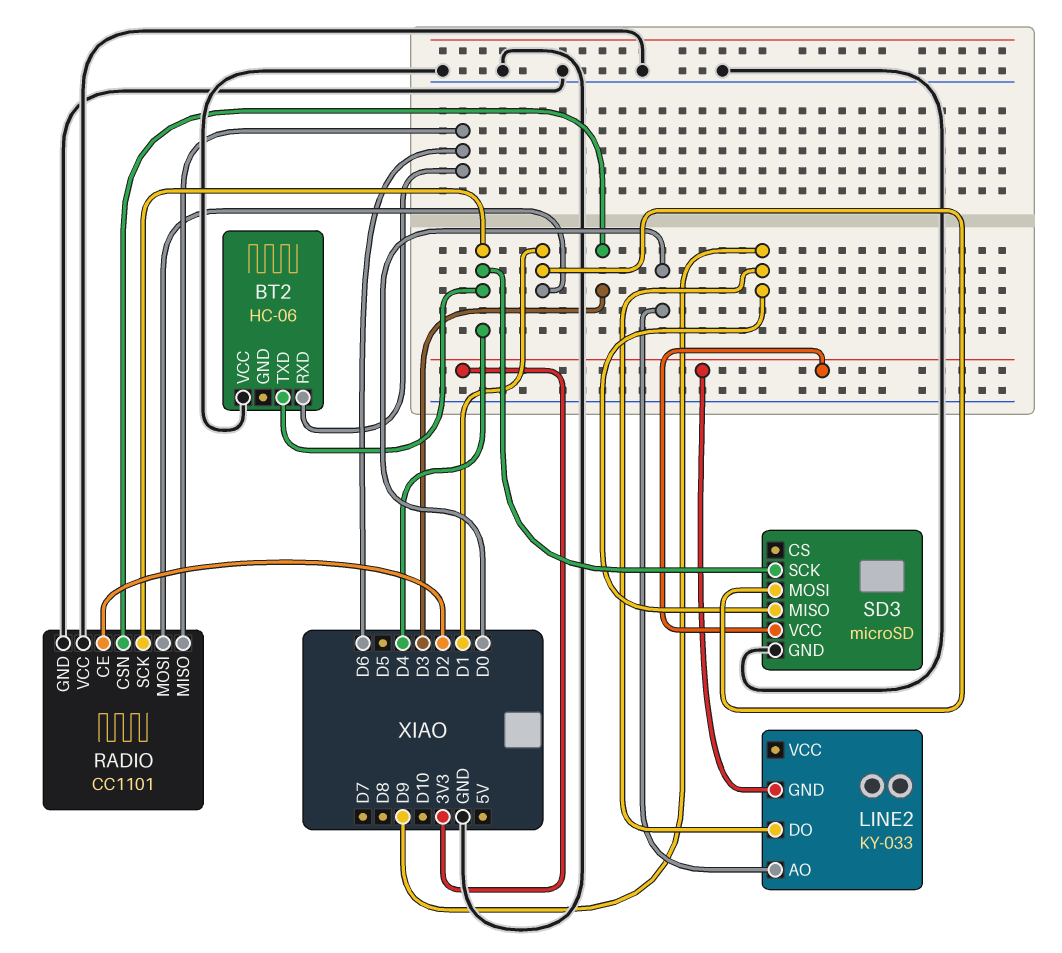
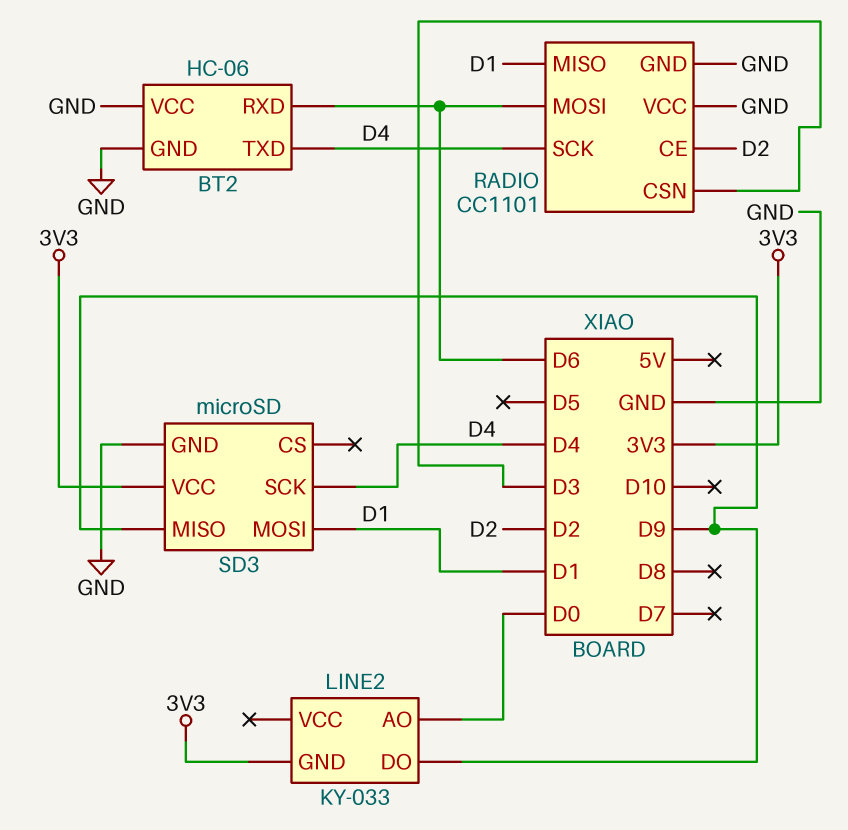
BT2 pin GND: none -> GND
RADIO pin MISO: D6 -> D1
RADIO pin MOSI: D1 -> D6

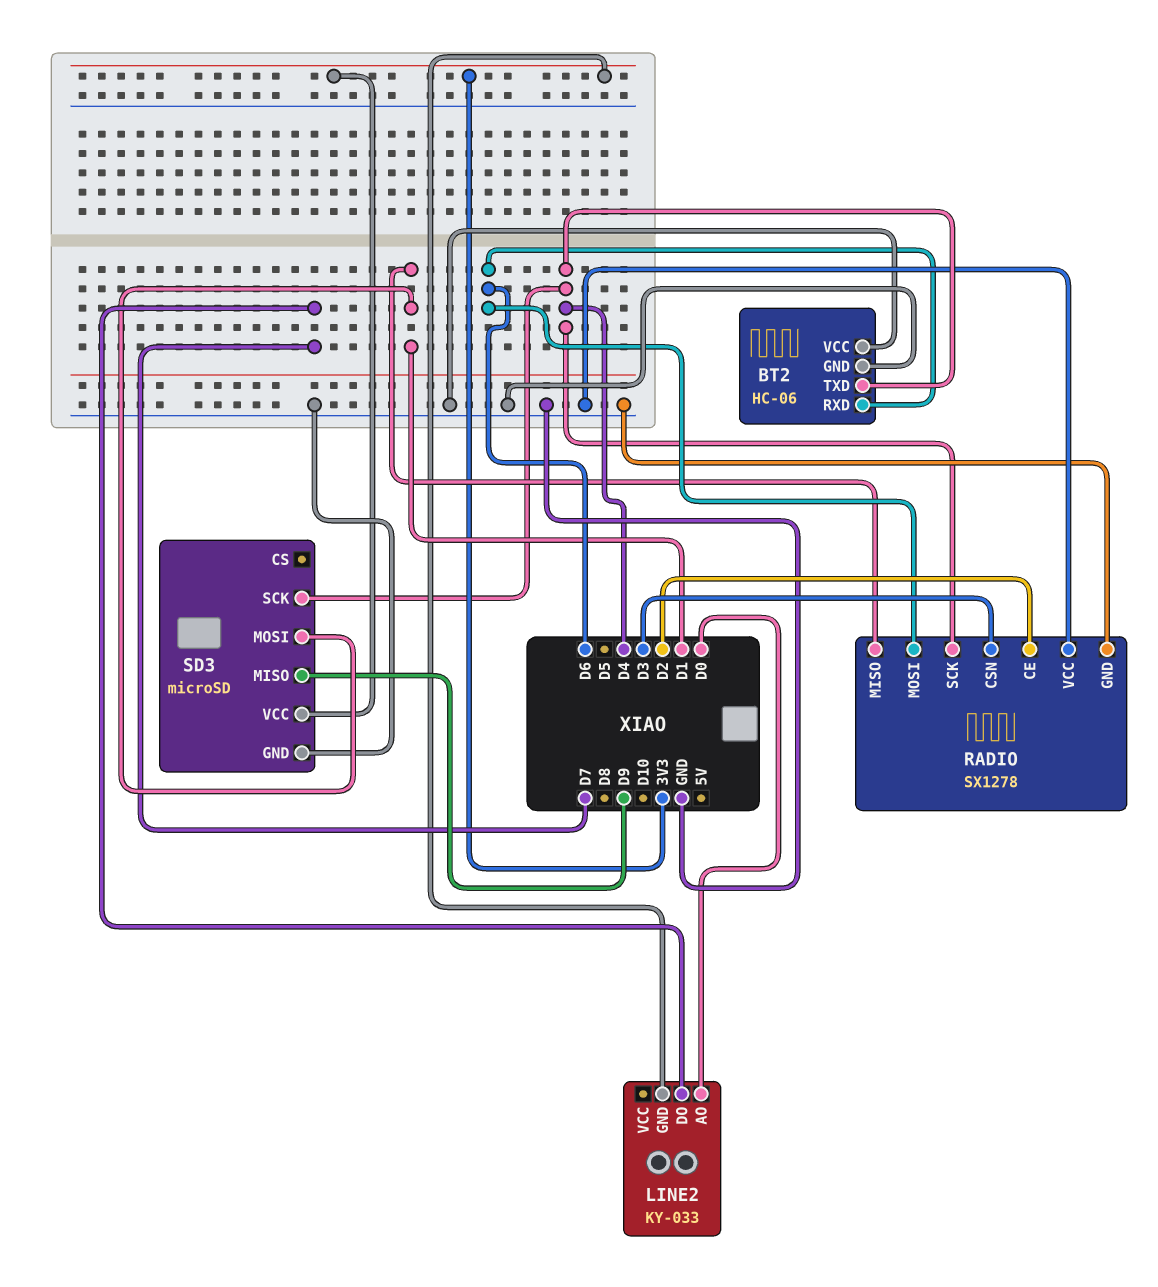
LINE2 pin DO: D9 -> D7
RADIO: CC1101 -> SX1278

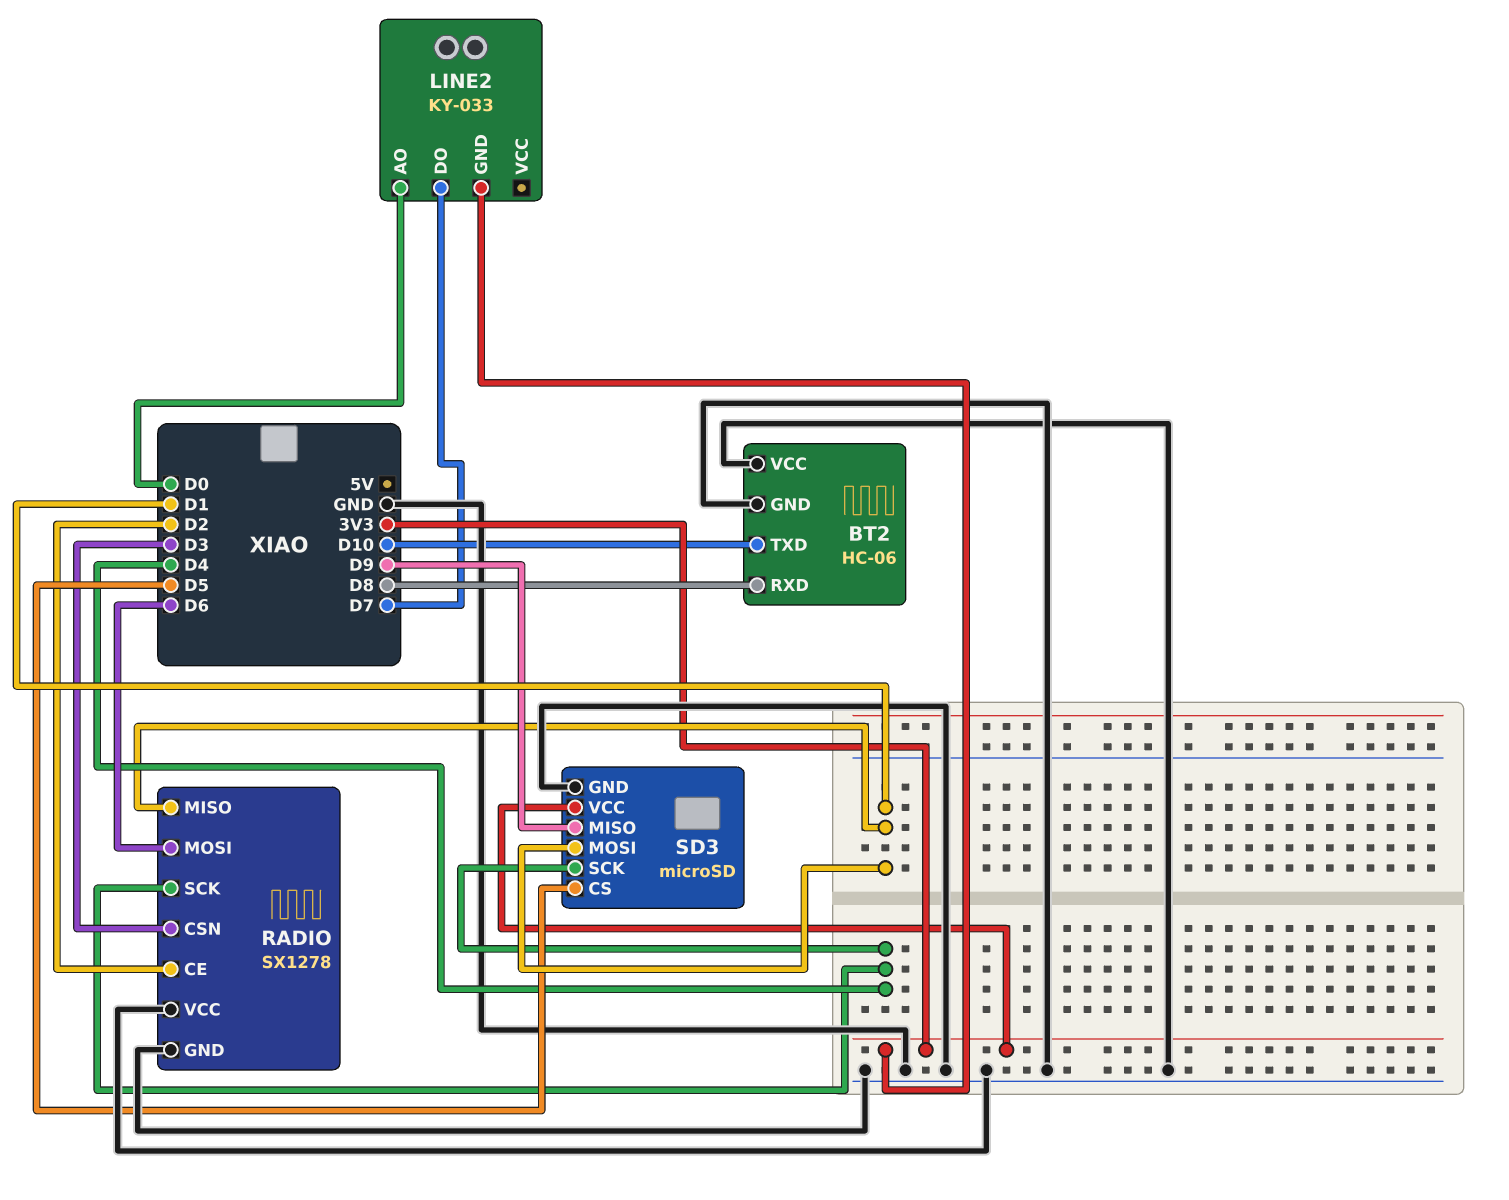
BT2 pin RXD: D6 -> D8
BT2 pin TXD: D4 -> D10
SD3 pin CS: none -> D5

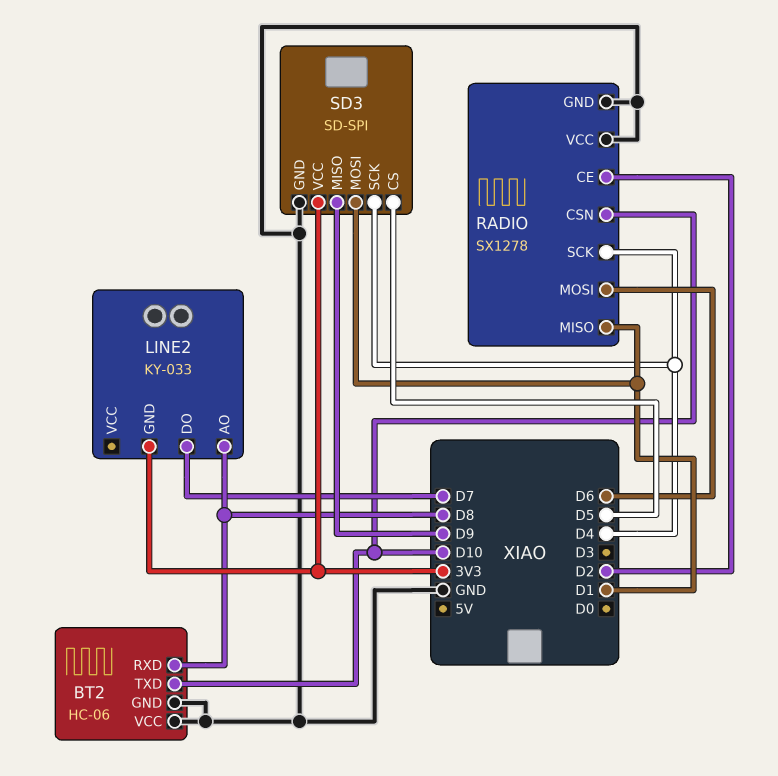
LINE2 pin AO: D0 -> D8
RADIO pin CSN: D3 -> D10
SD3: microSD -> SD-SPI

